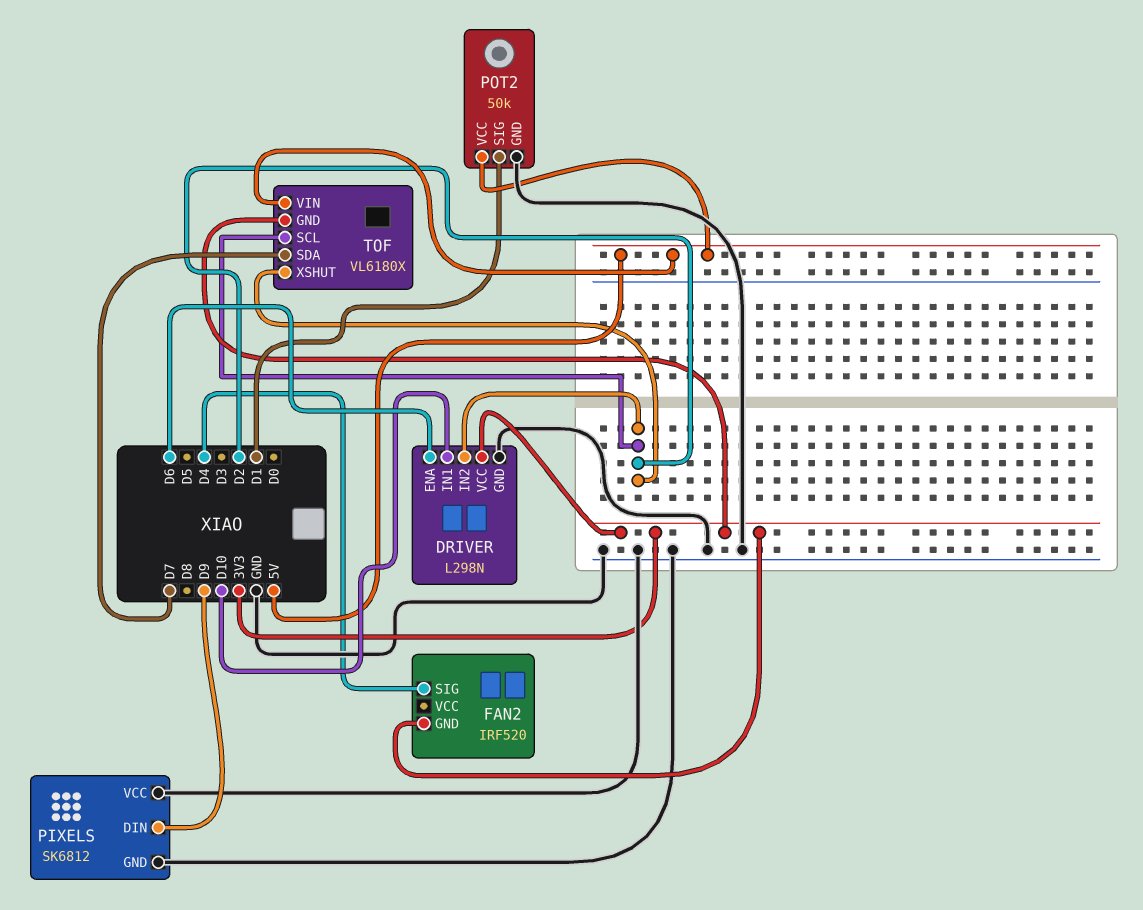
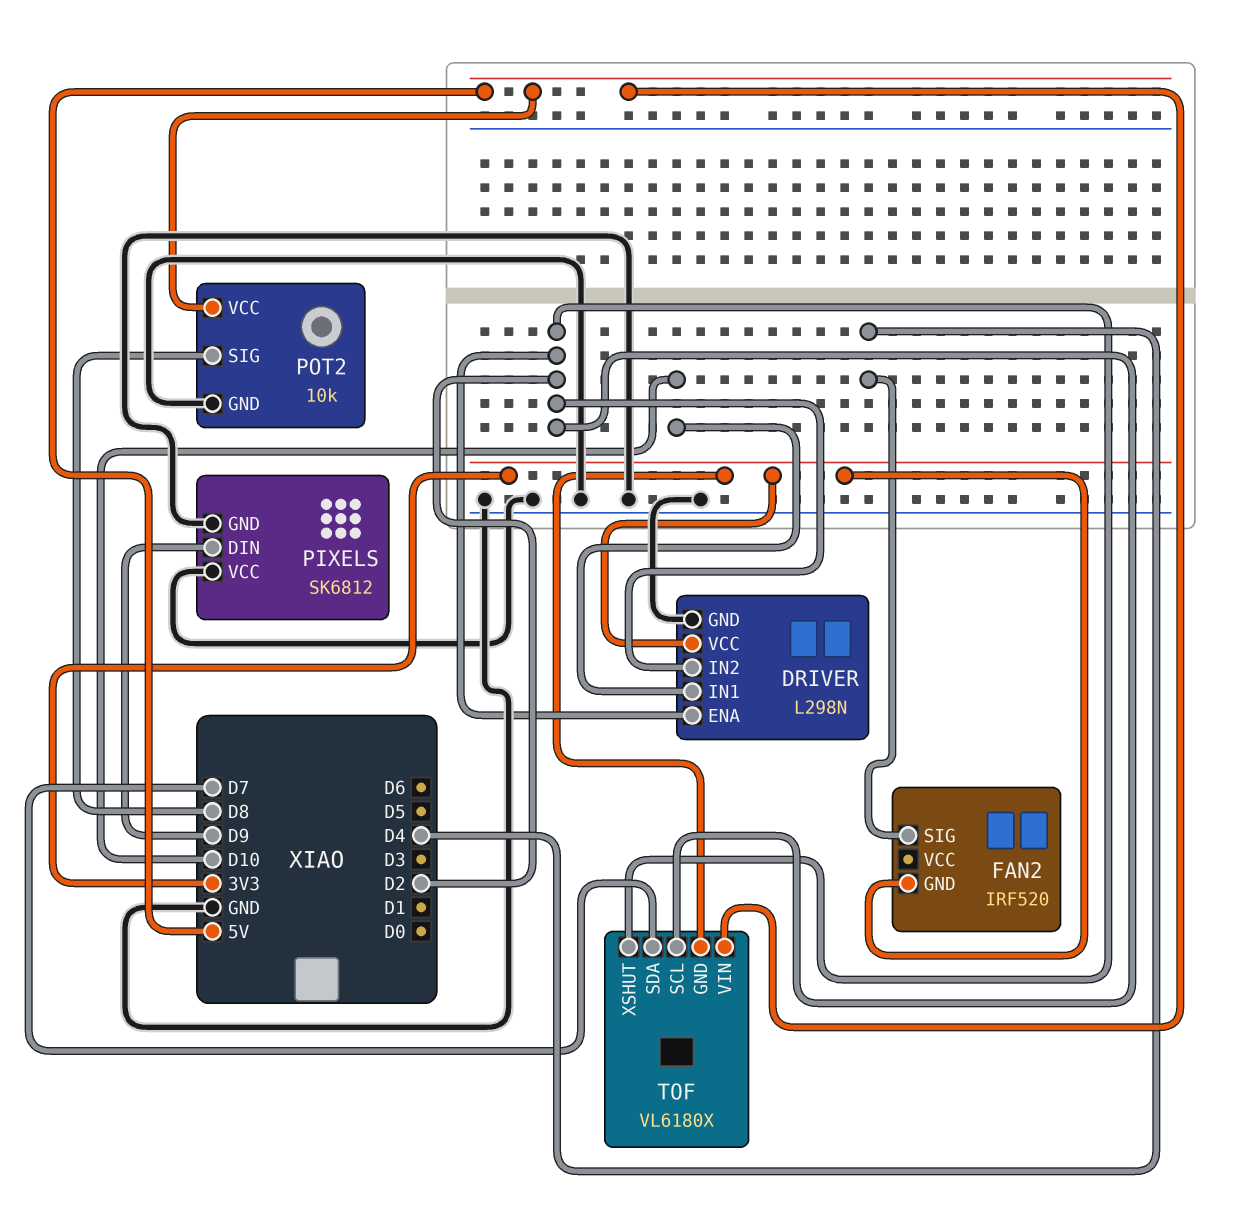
DRIVER pin ENA: D6 -> D2
POT2: 50k -> 10k
POT2 pin SIG: D1 -> D8

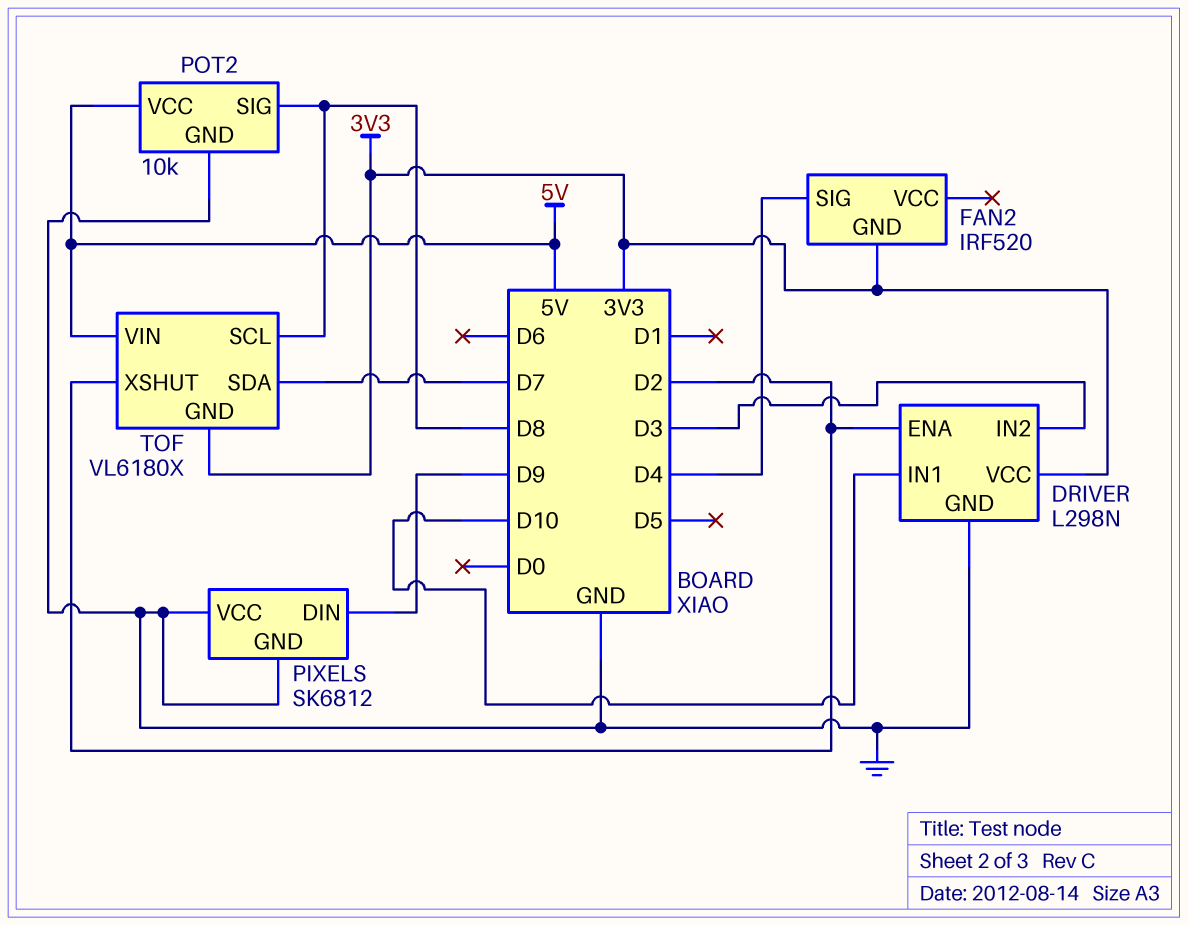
DRIVER pin IN2: D2 -> D3
TOF pin SCL: D2 -> D8

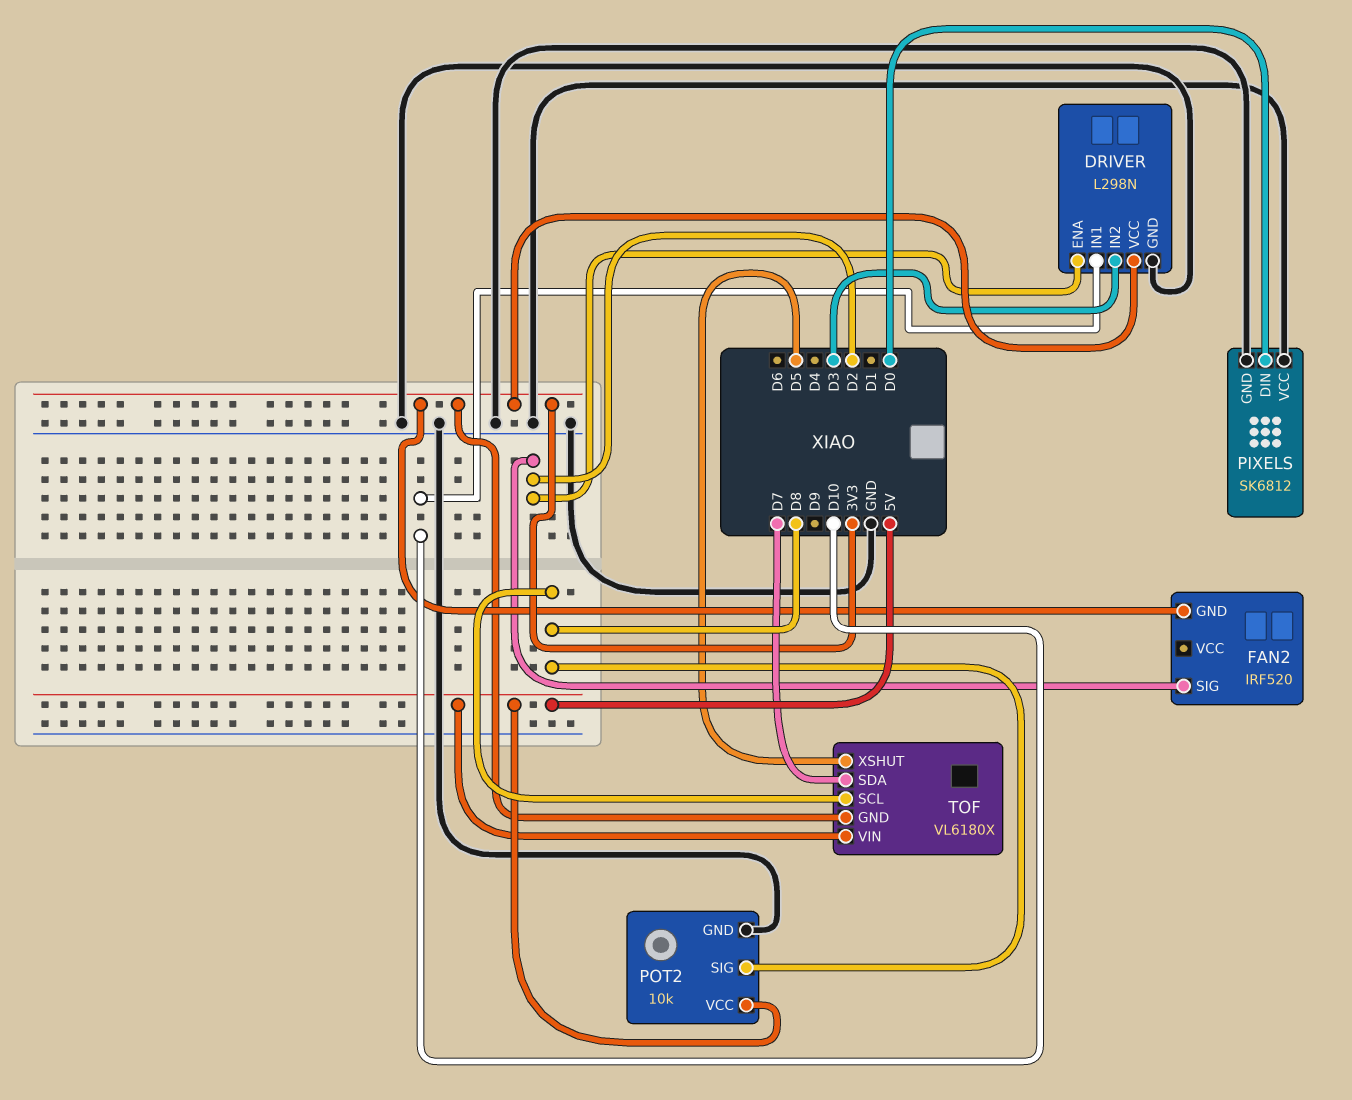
FAN2 pin SIG: D4 -> D2
PIXELS pin DIN: D9 -> D0
TOF pin XSHUT: D2 -> D5

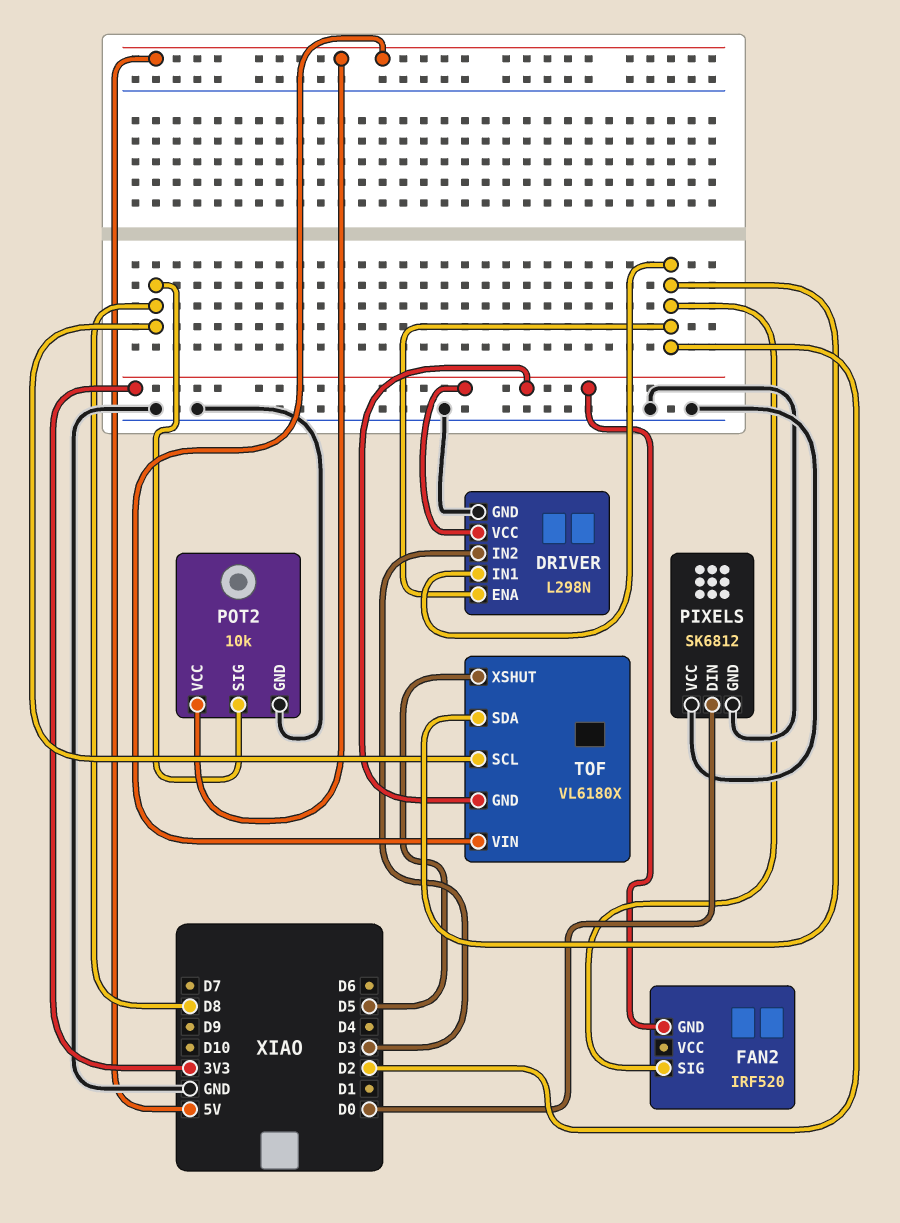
DRIVER pin IN1: D10 -> D2
TOF pin SDA: D7 -> D2

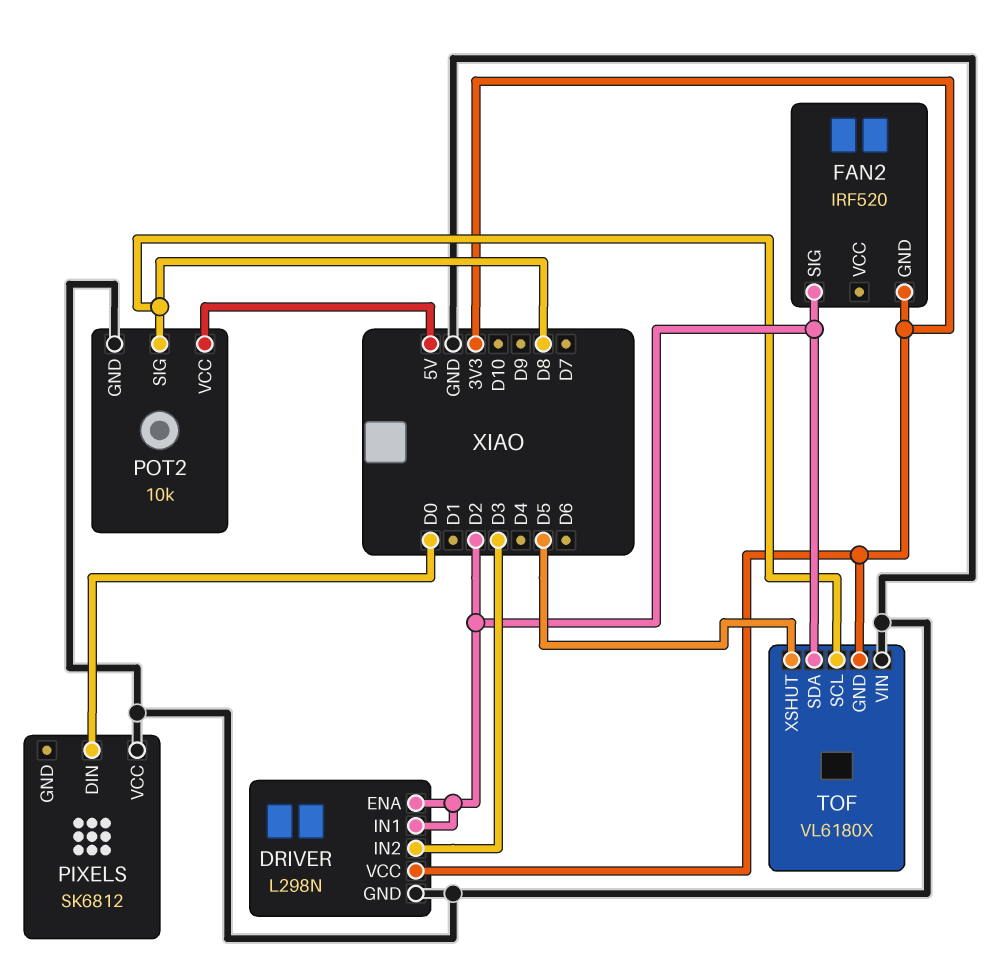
PIXELS pin GND: GND -> none
TOF pin VIN: 5V -> GND

